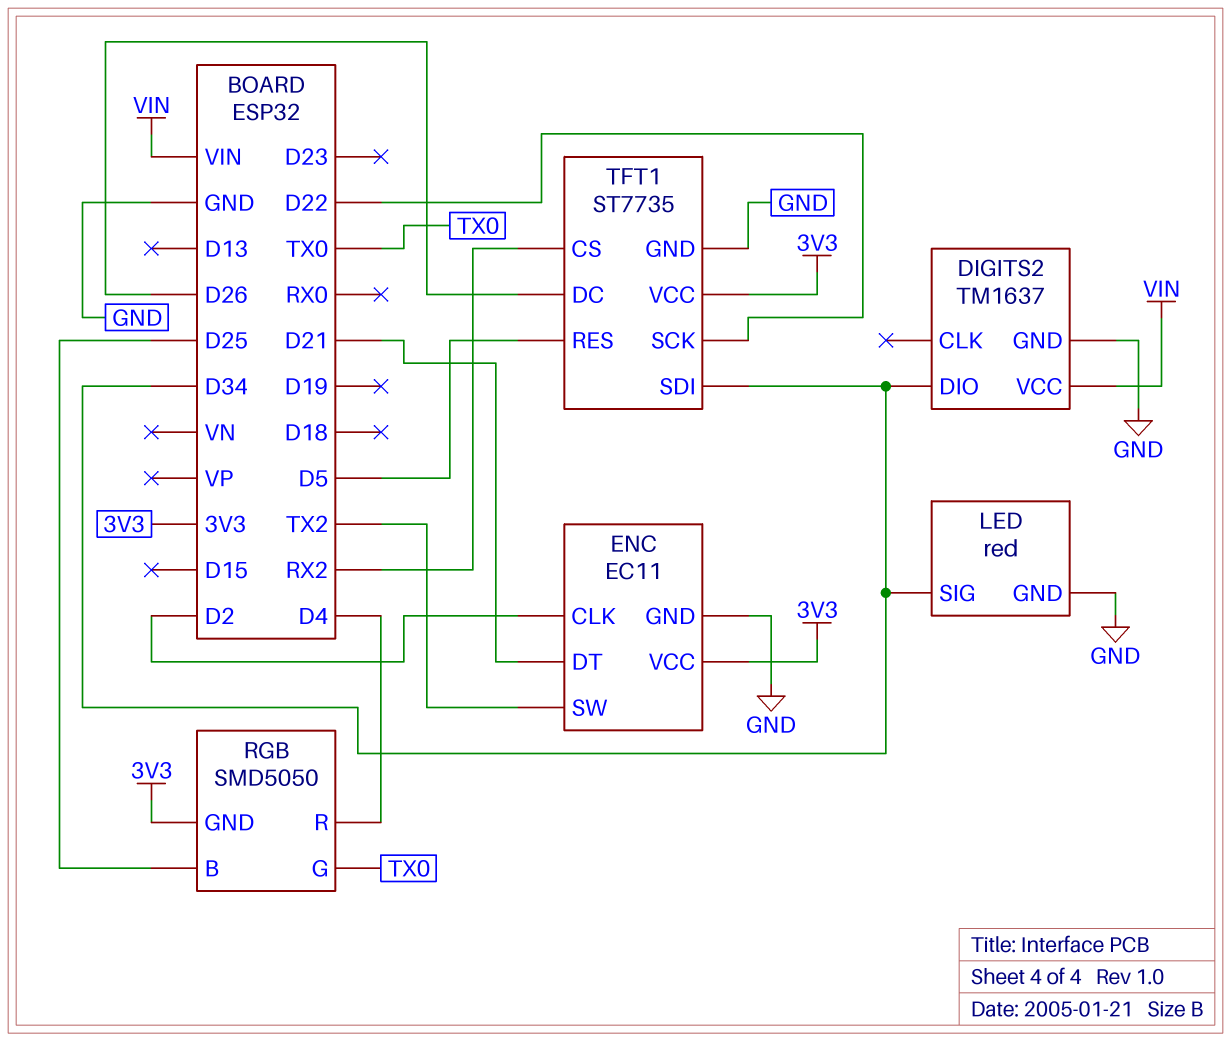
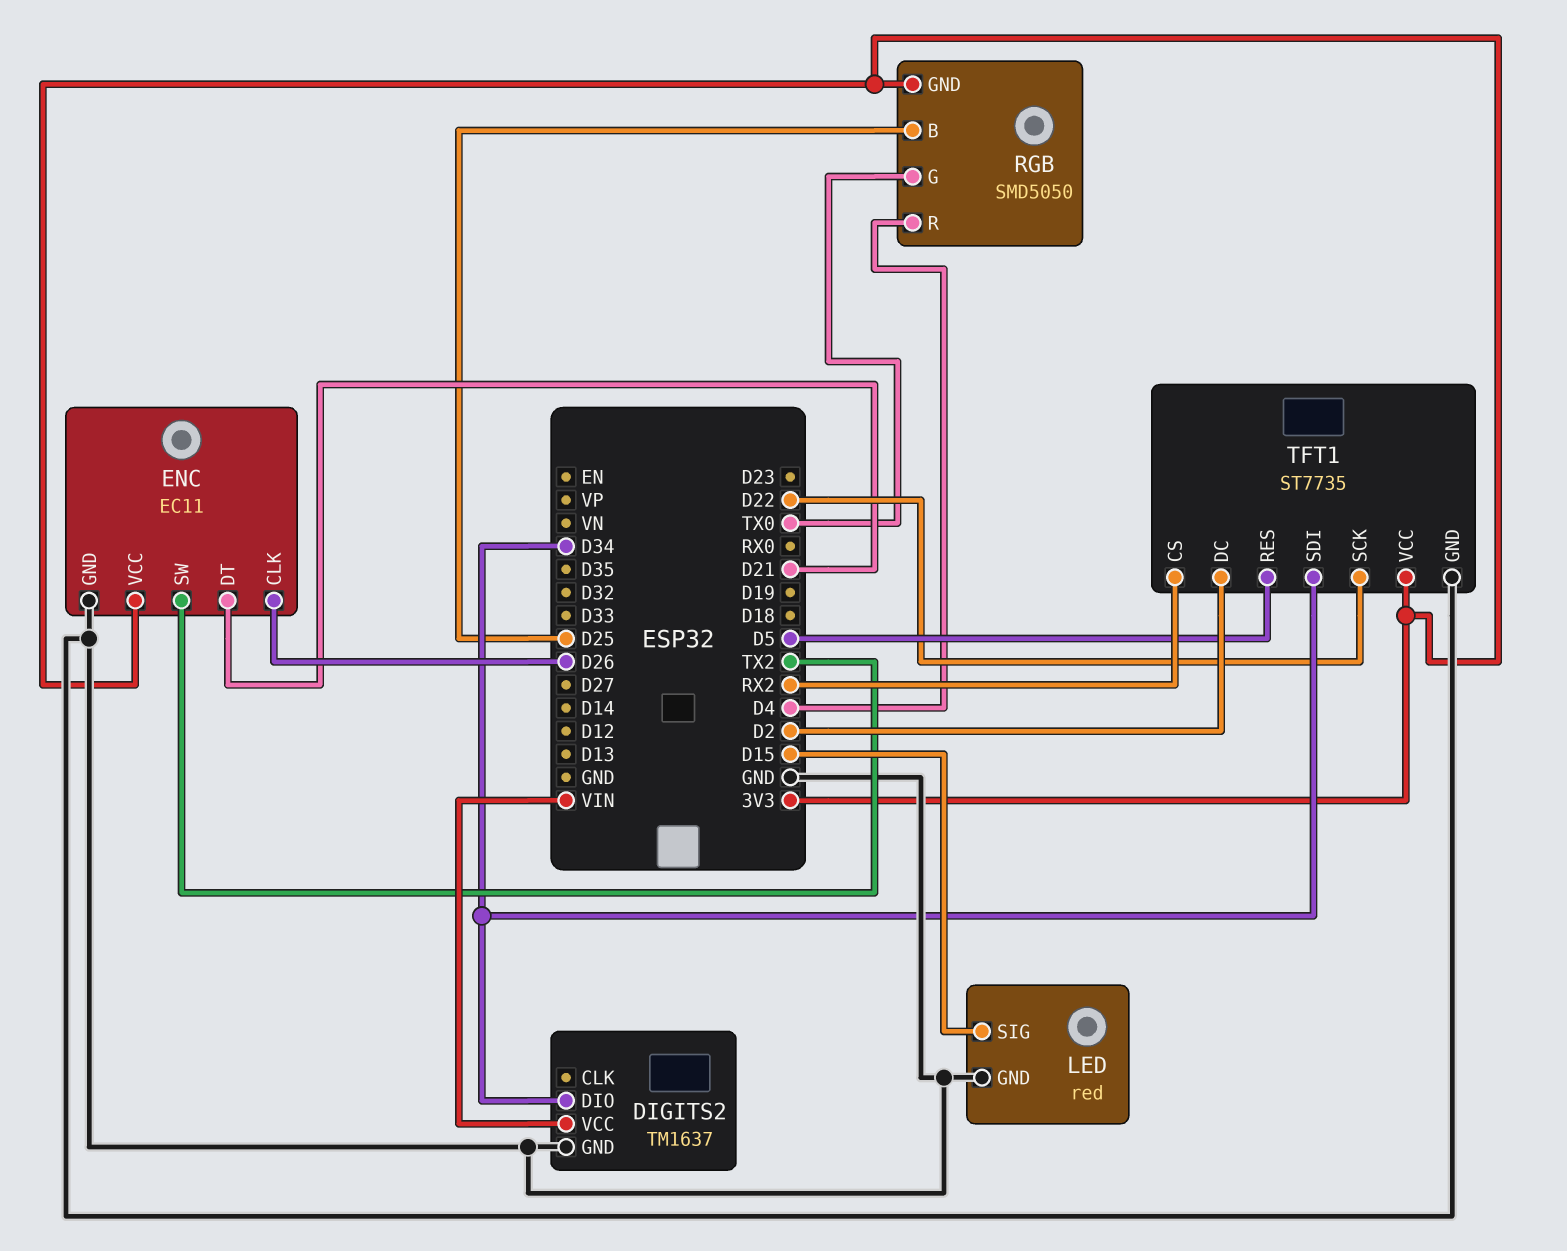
ENC pin CLK: D2 -> D26
LED pin SIG: D34 -> D15
TFT1 pin DC: D26 -> D2

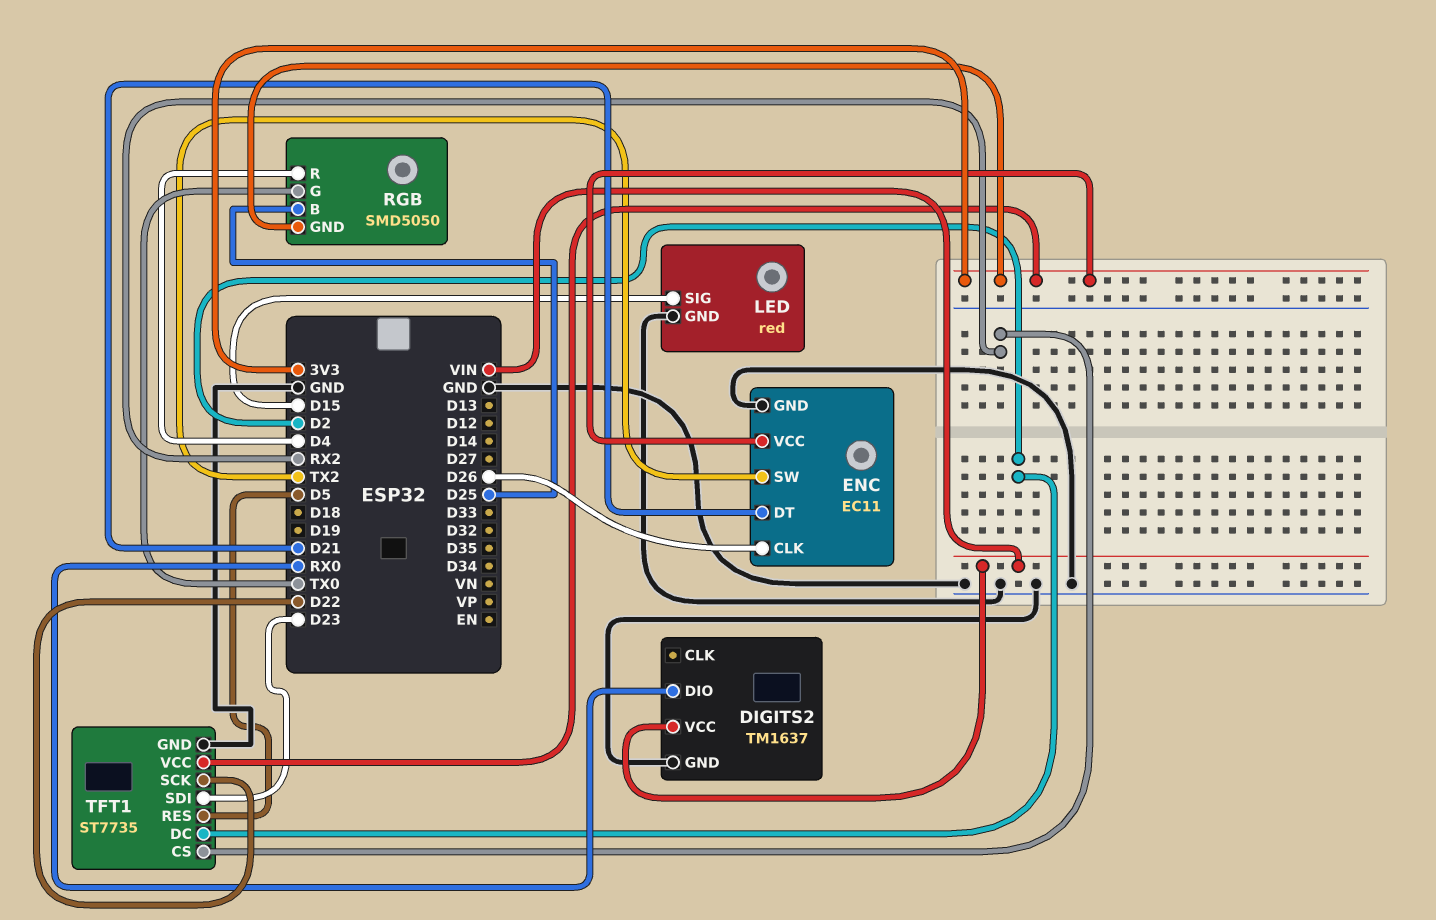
DIGITS2 pin DIO: D34 -> RX0
TFT1 pin SDI: D34 -> D23

